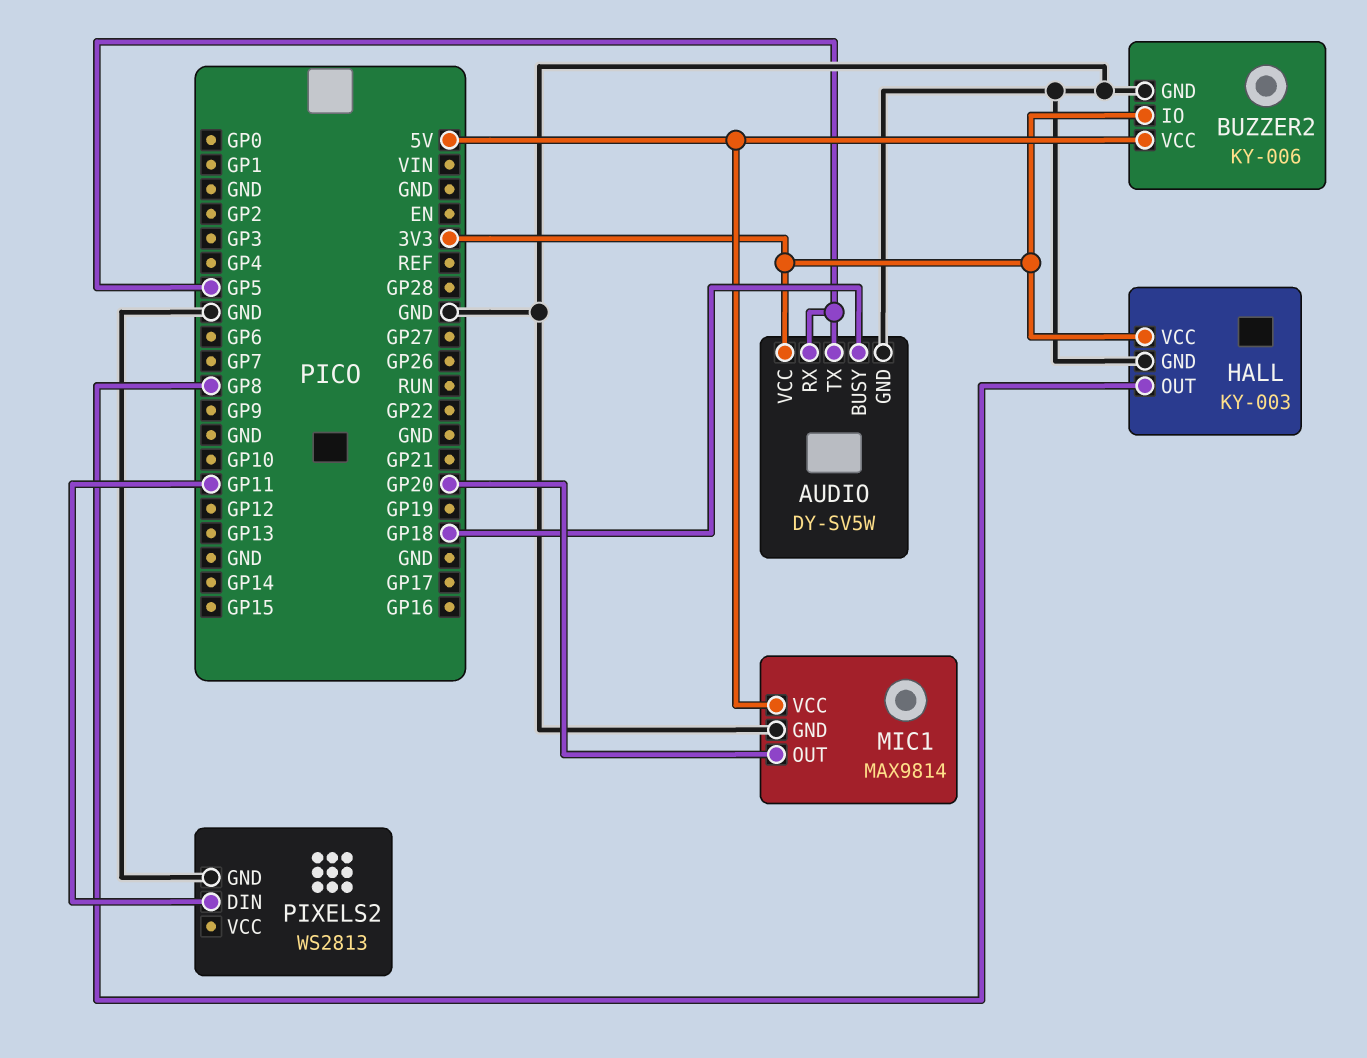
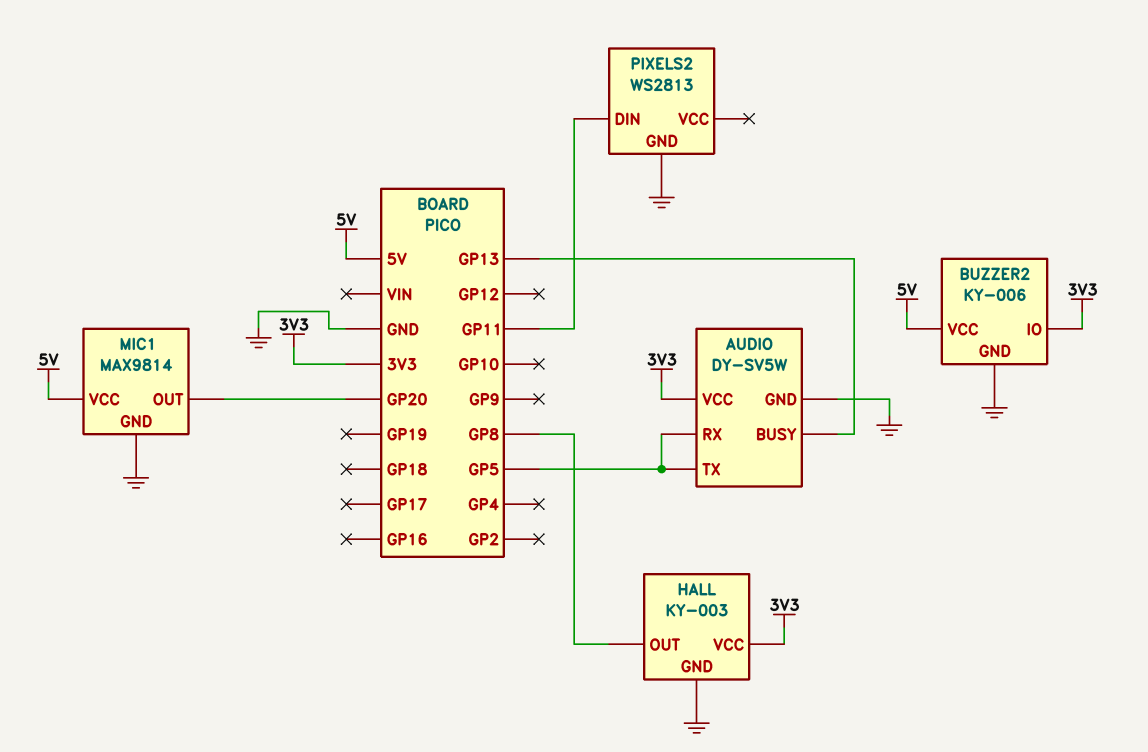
AUDIO pin BUSY: GP18 -> GP13

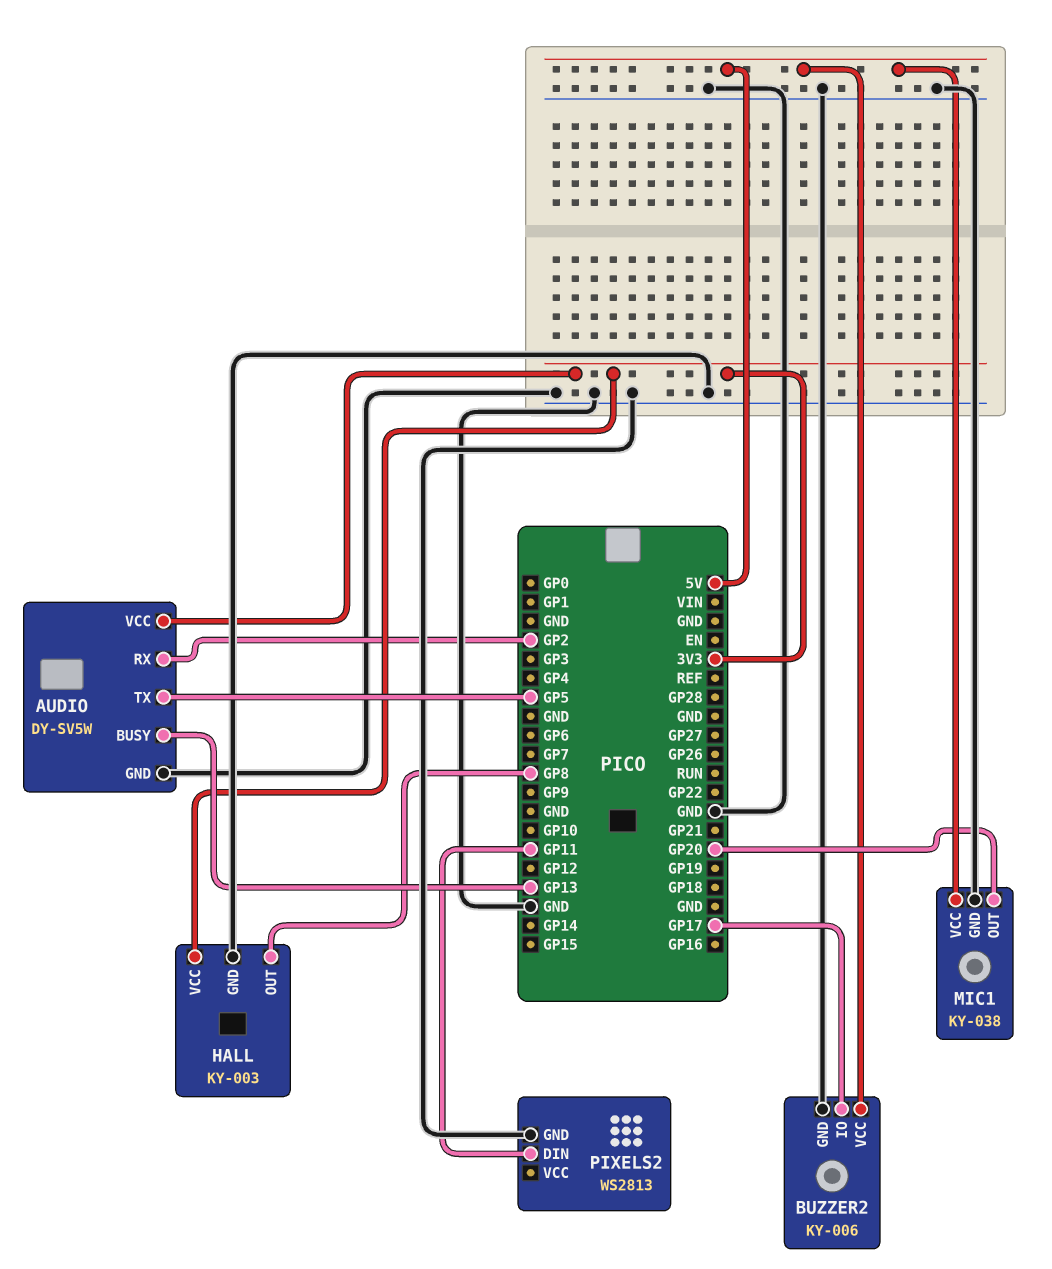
AUDIO pin RX: GP5 -> GP2
BUZZER2 pin IO: 3V3 -> GP17
MIC1: MAX9814 -> KY-038

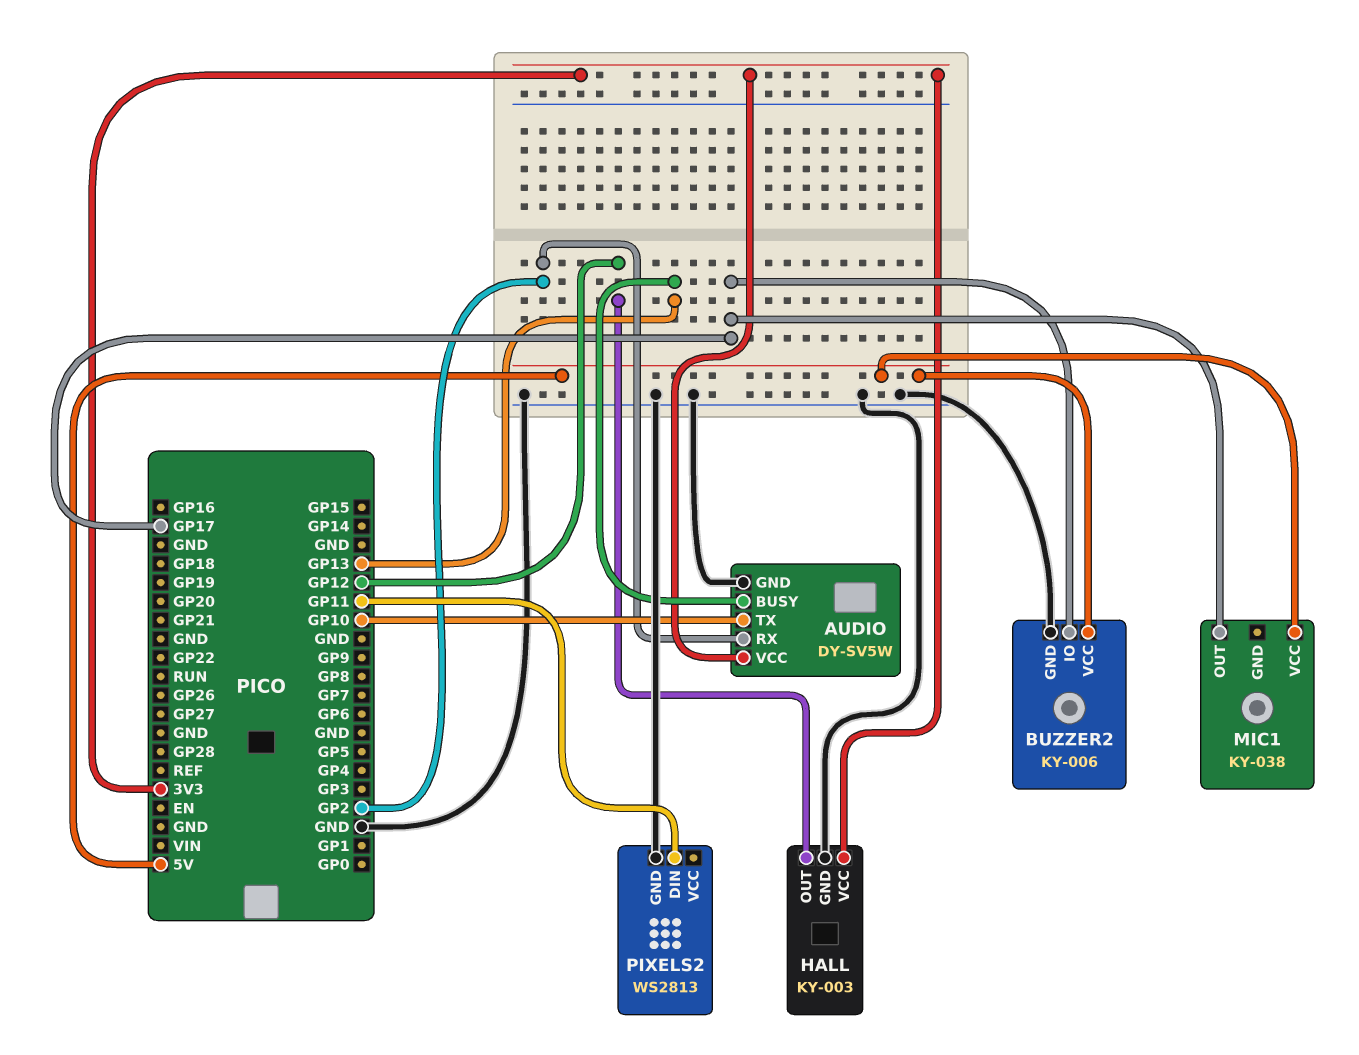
AUDIO pin TX: GP5 -> GP10
HALL pin OUT: GP8 -> GP12
MIC1 pin GND: GND -> none
MIC1 pin OUT: GP20 -> GP17

